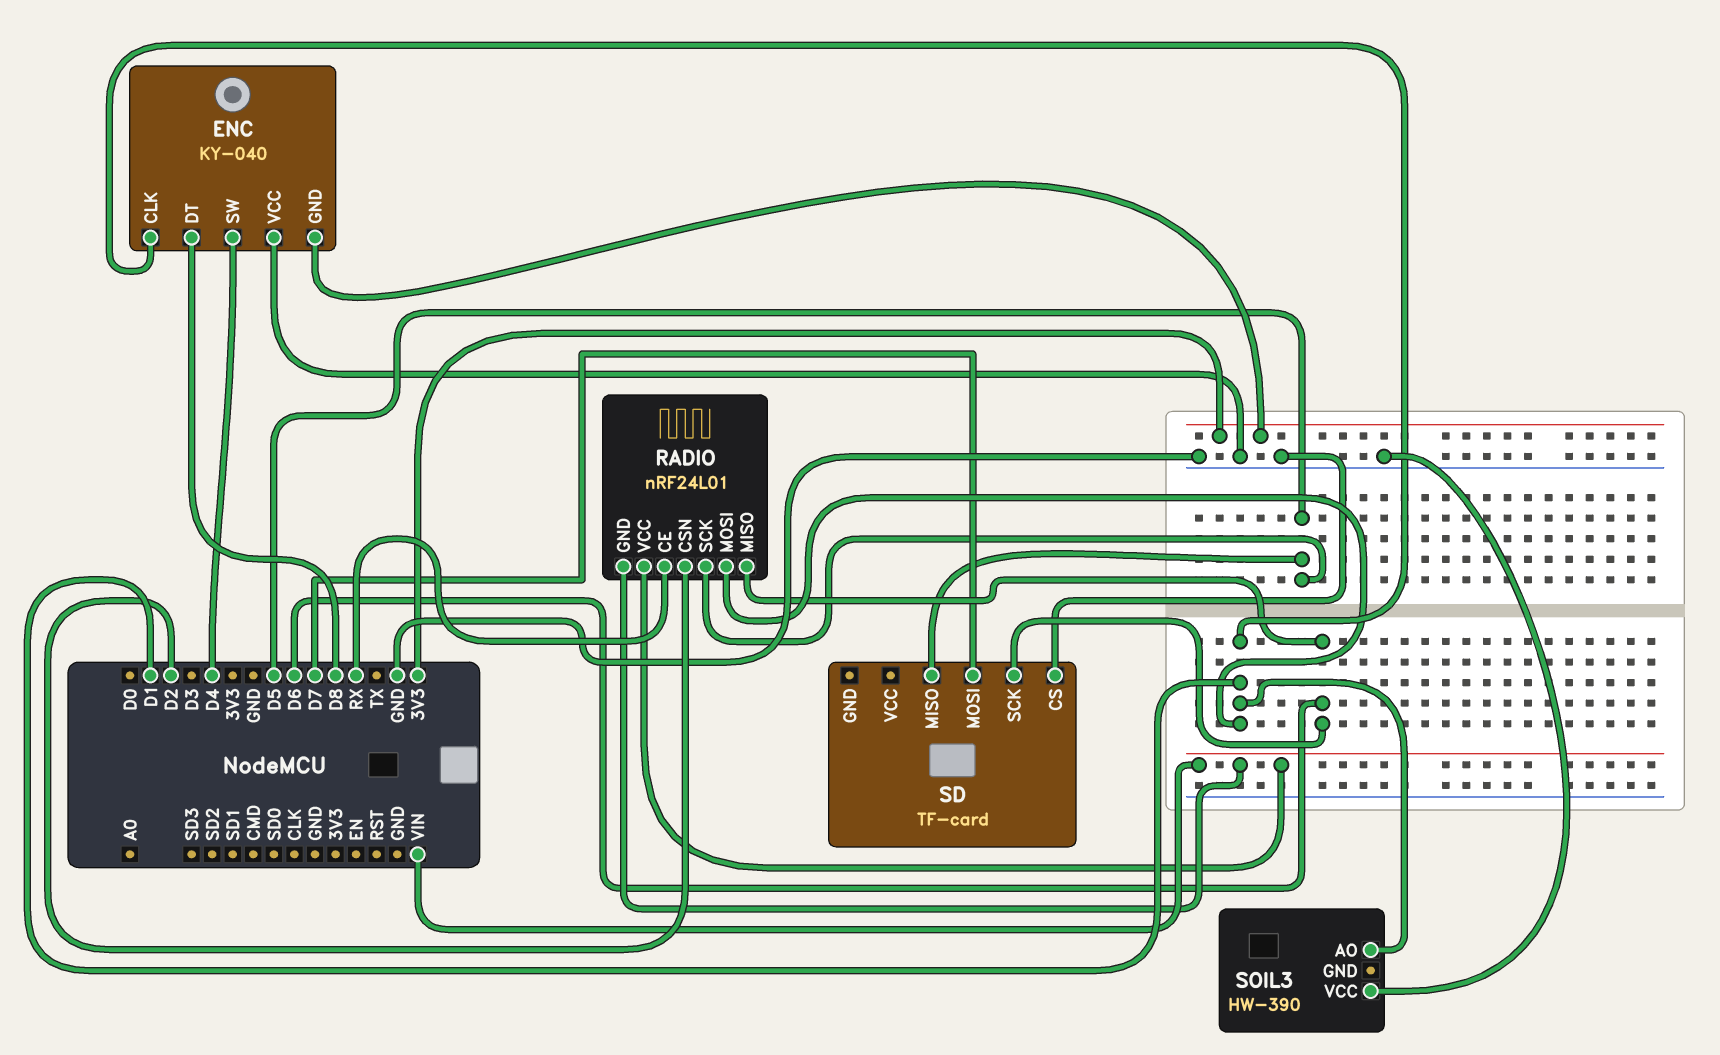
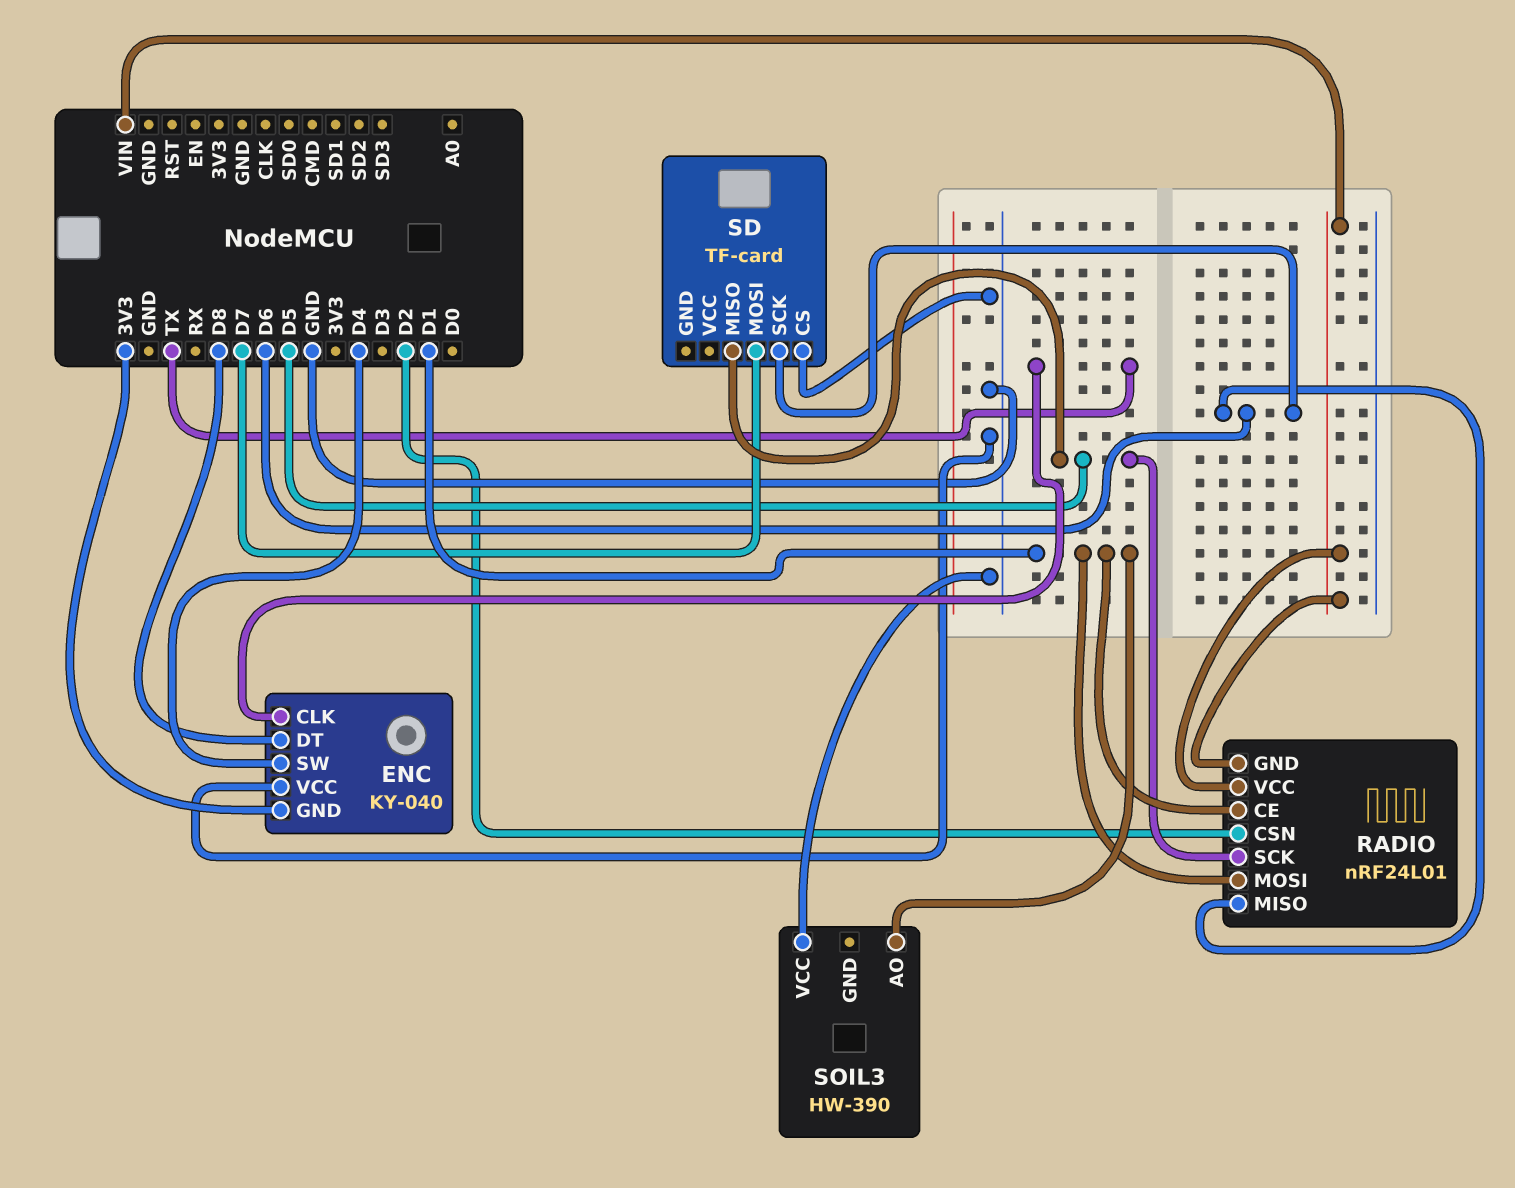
ENC pin CLK: D1 -> TX
RADIO pin CE: RX -> D1

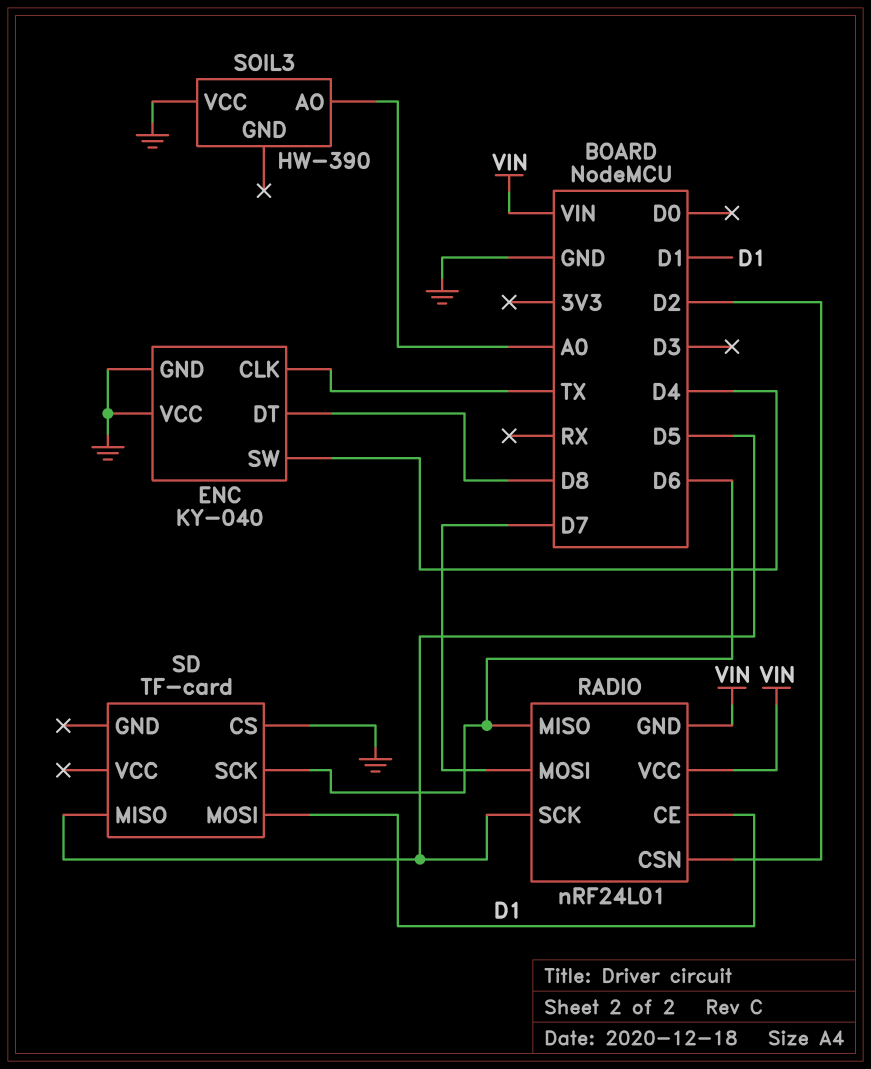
ENC pin GND: 3V3 -> GND
RADIO pin MOSI: D1 -> D7
SD pin MOSI: D7 -> D1
SOIL3 pin AO: D1 -> A0

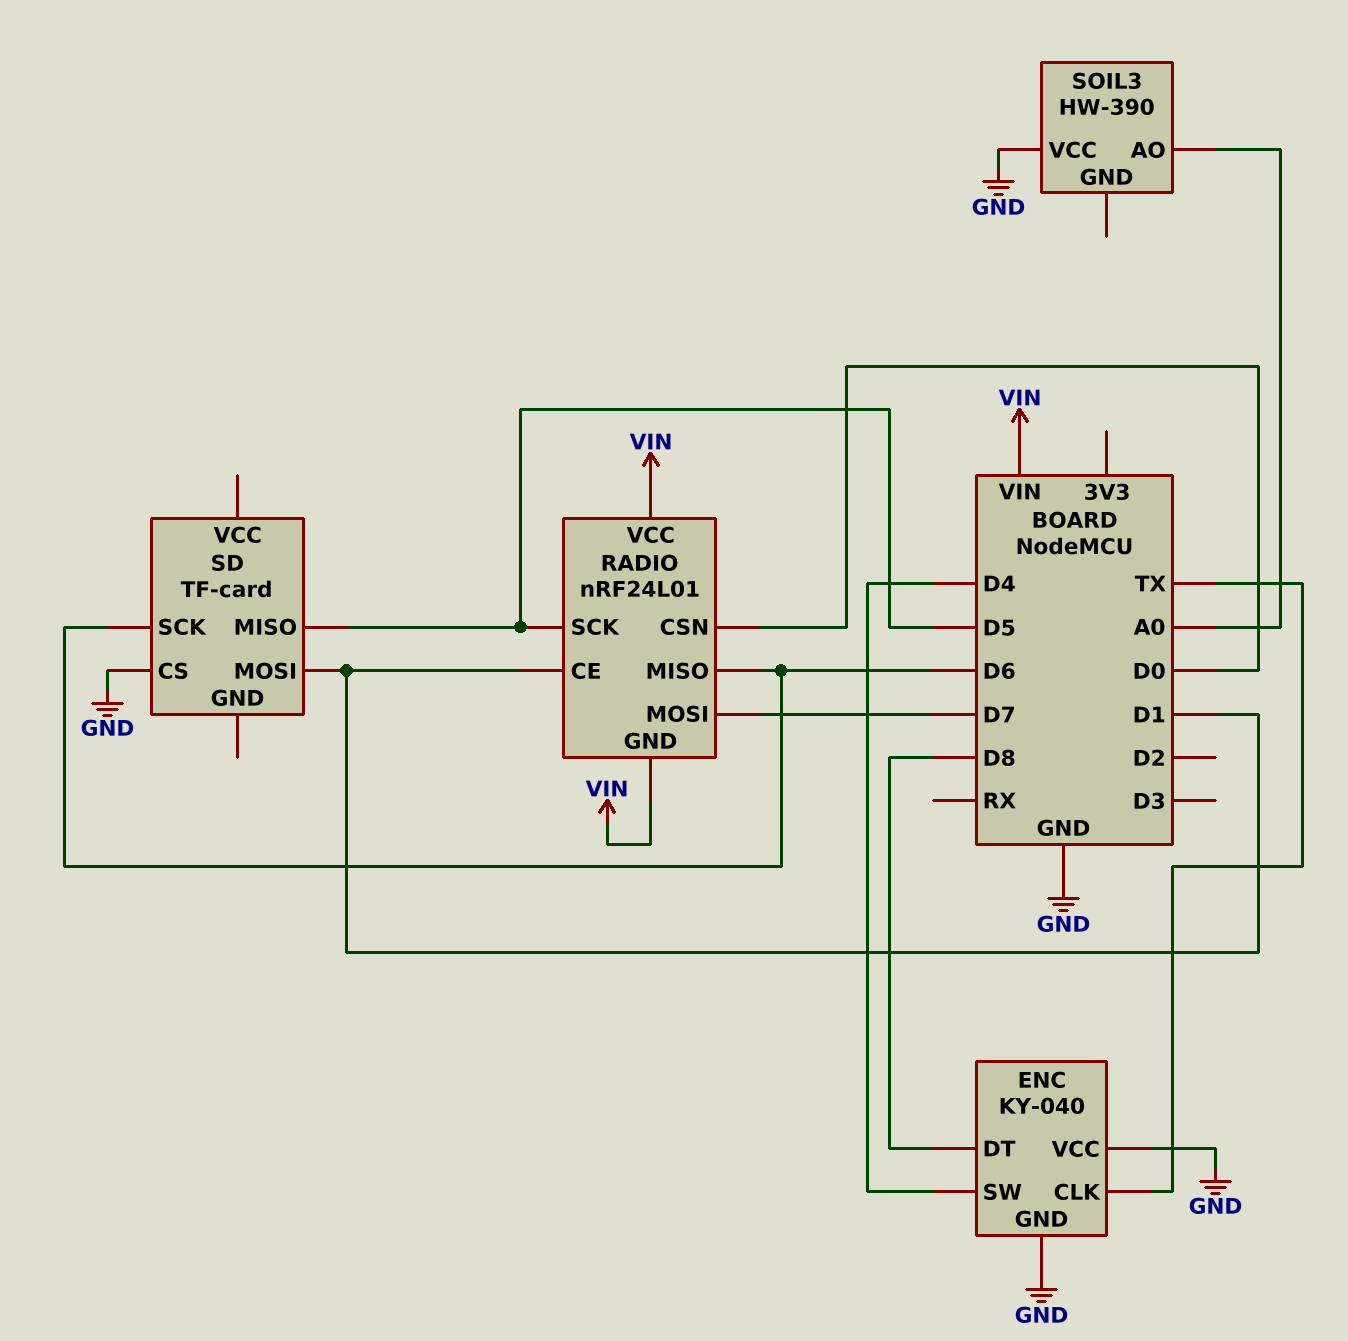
RADIO pin CSN: D2 -> D0

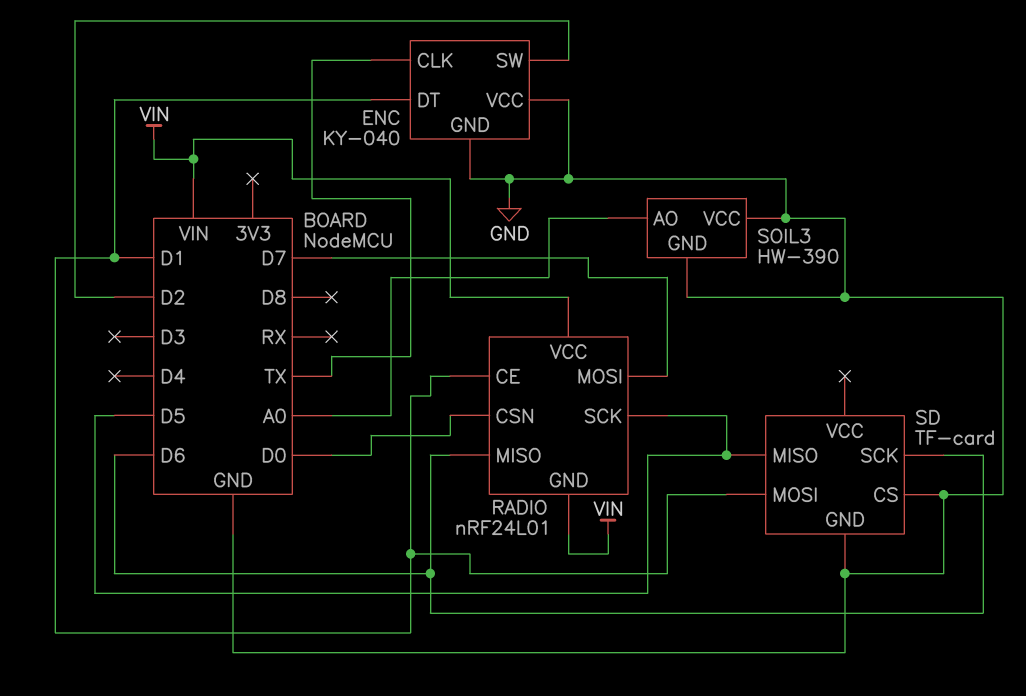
ENC pin DT: D8 -> D1
ENC pin SW: D4 -> D2
SD pin GND: none -> GND
SOIL3 pin GND: none -> GND

